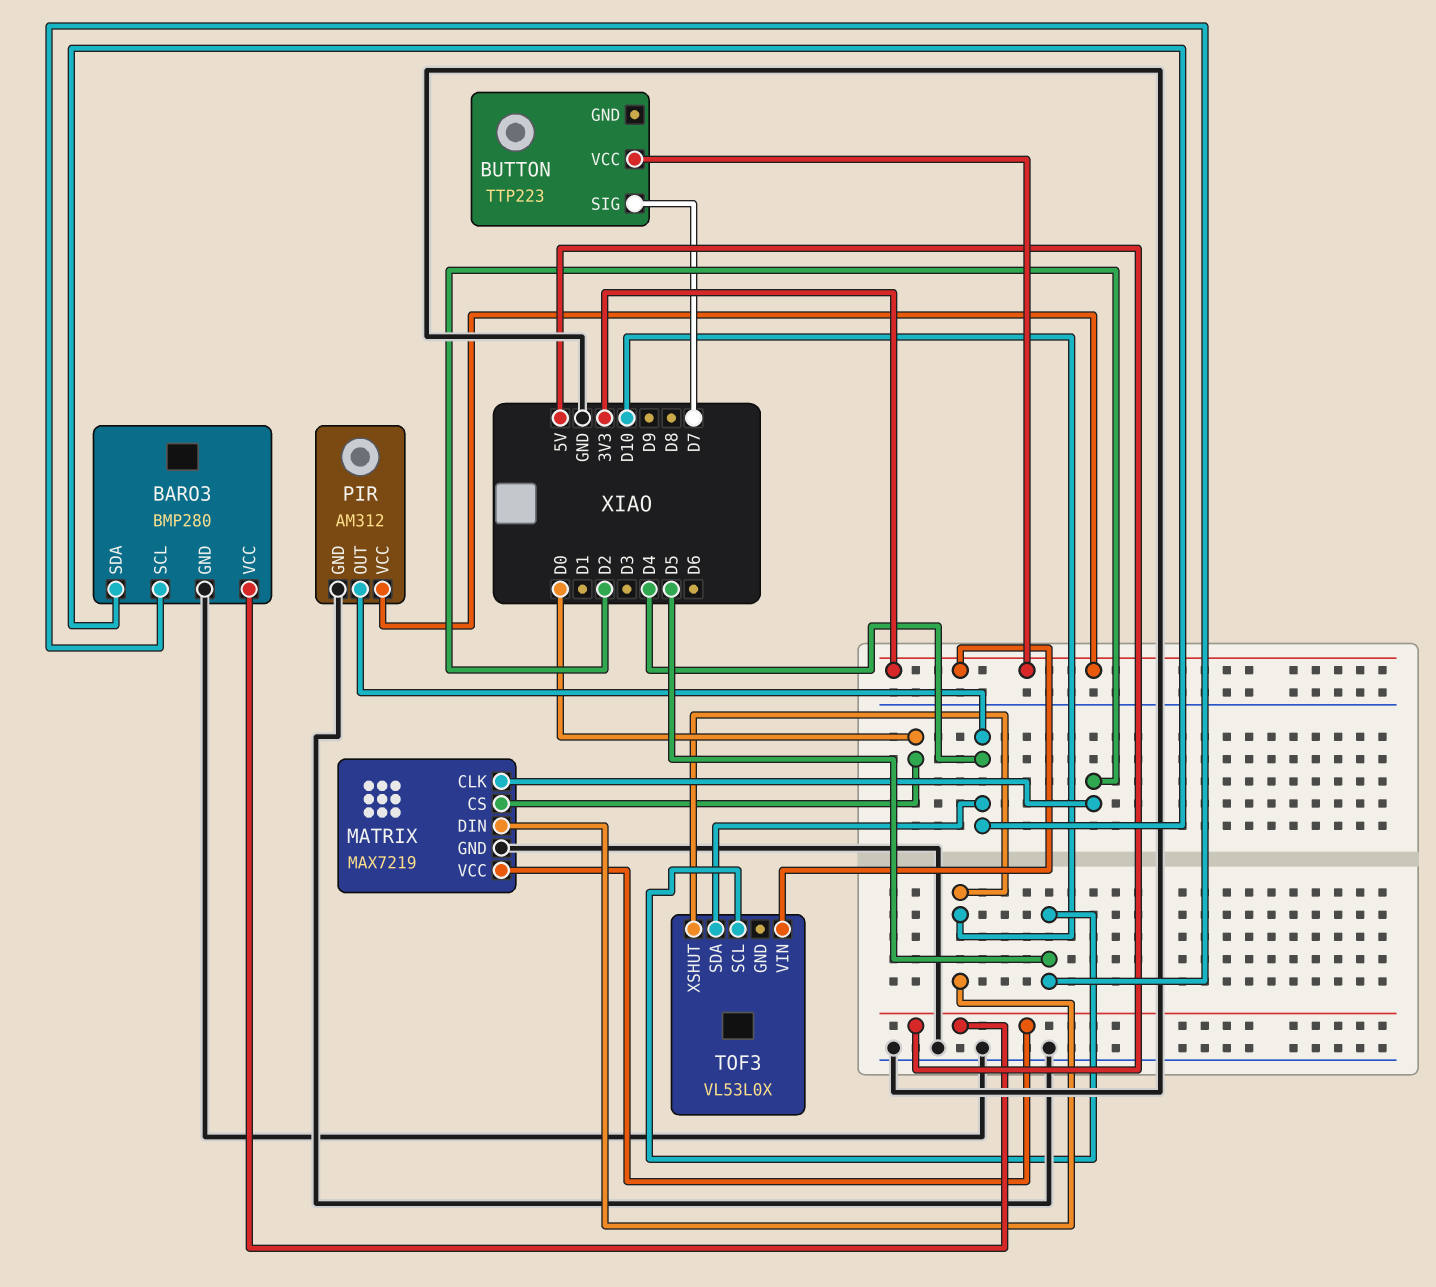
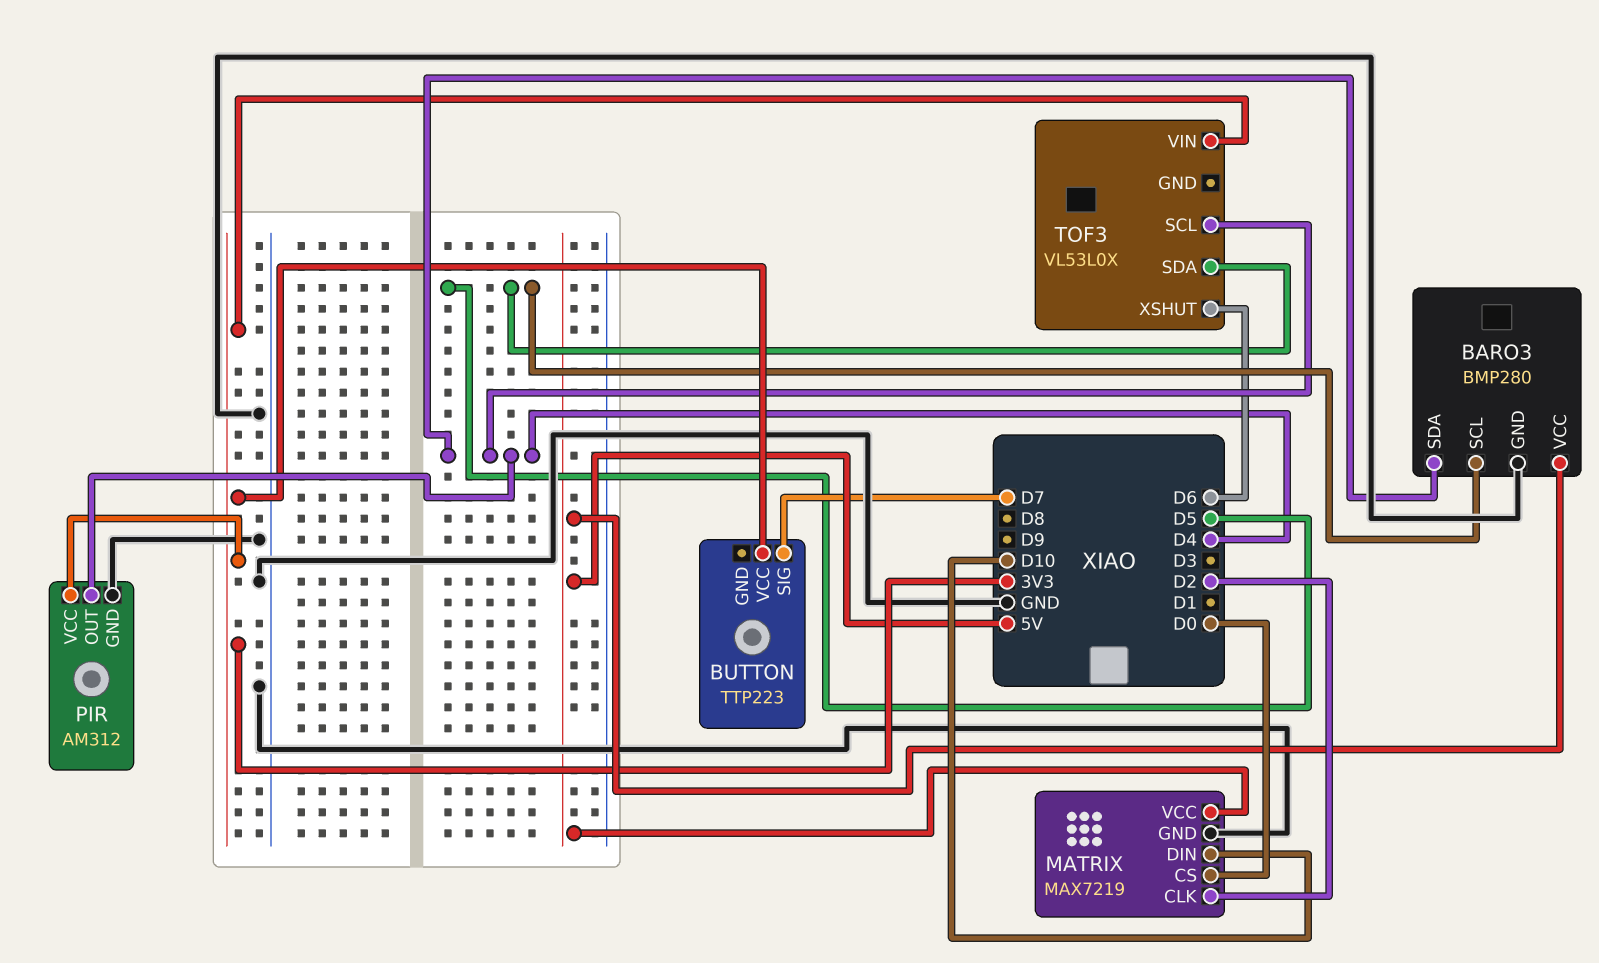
TOF3 pin SCL: D5 -> D4
TOF3 pin SDA: D4 -> D5
TOF3 pin XSHUT: D10 -> D6

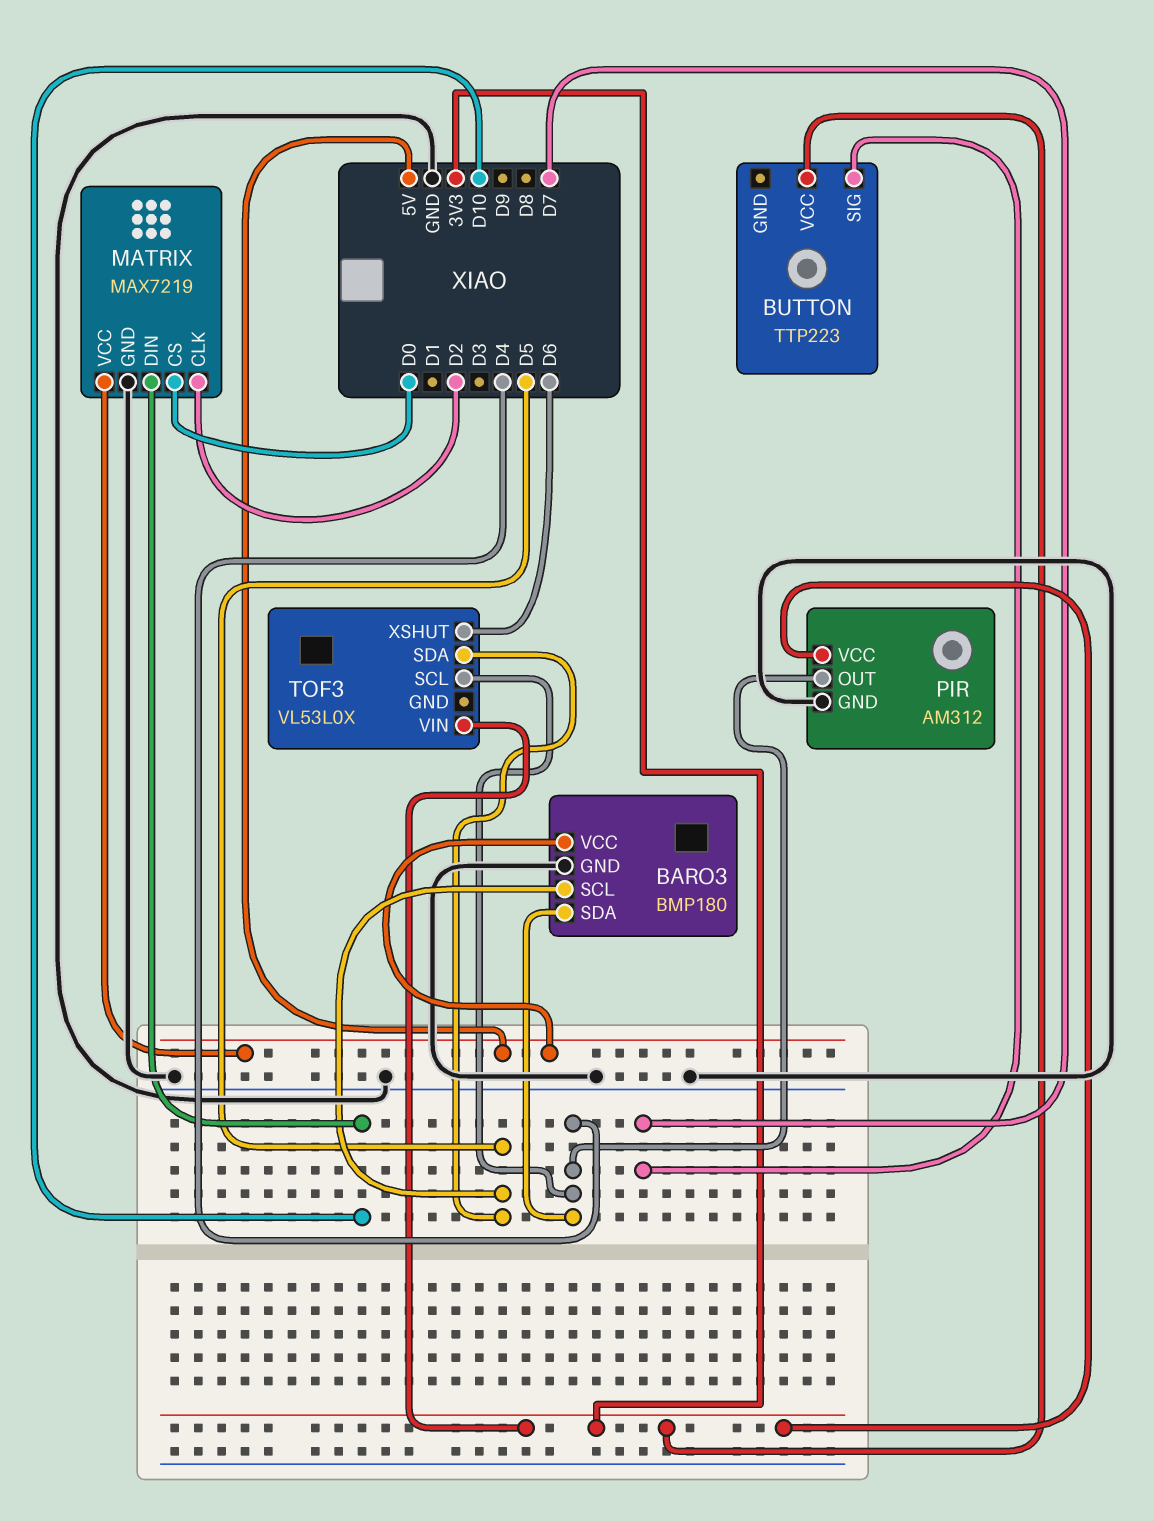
BARO3: BMP280 -> BMP180

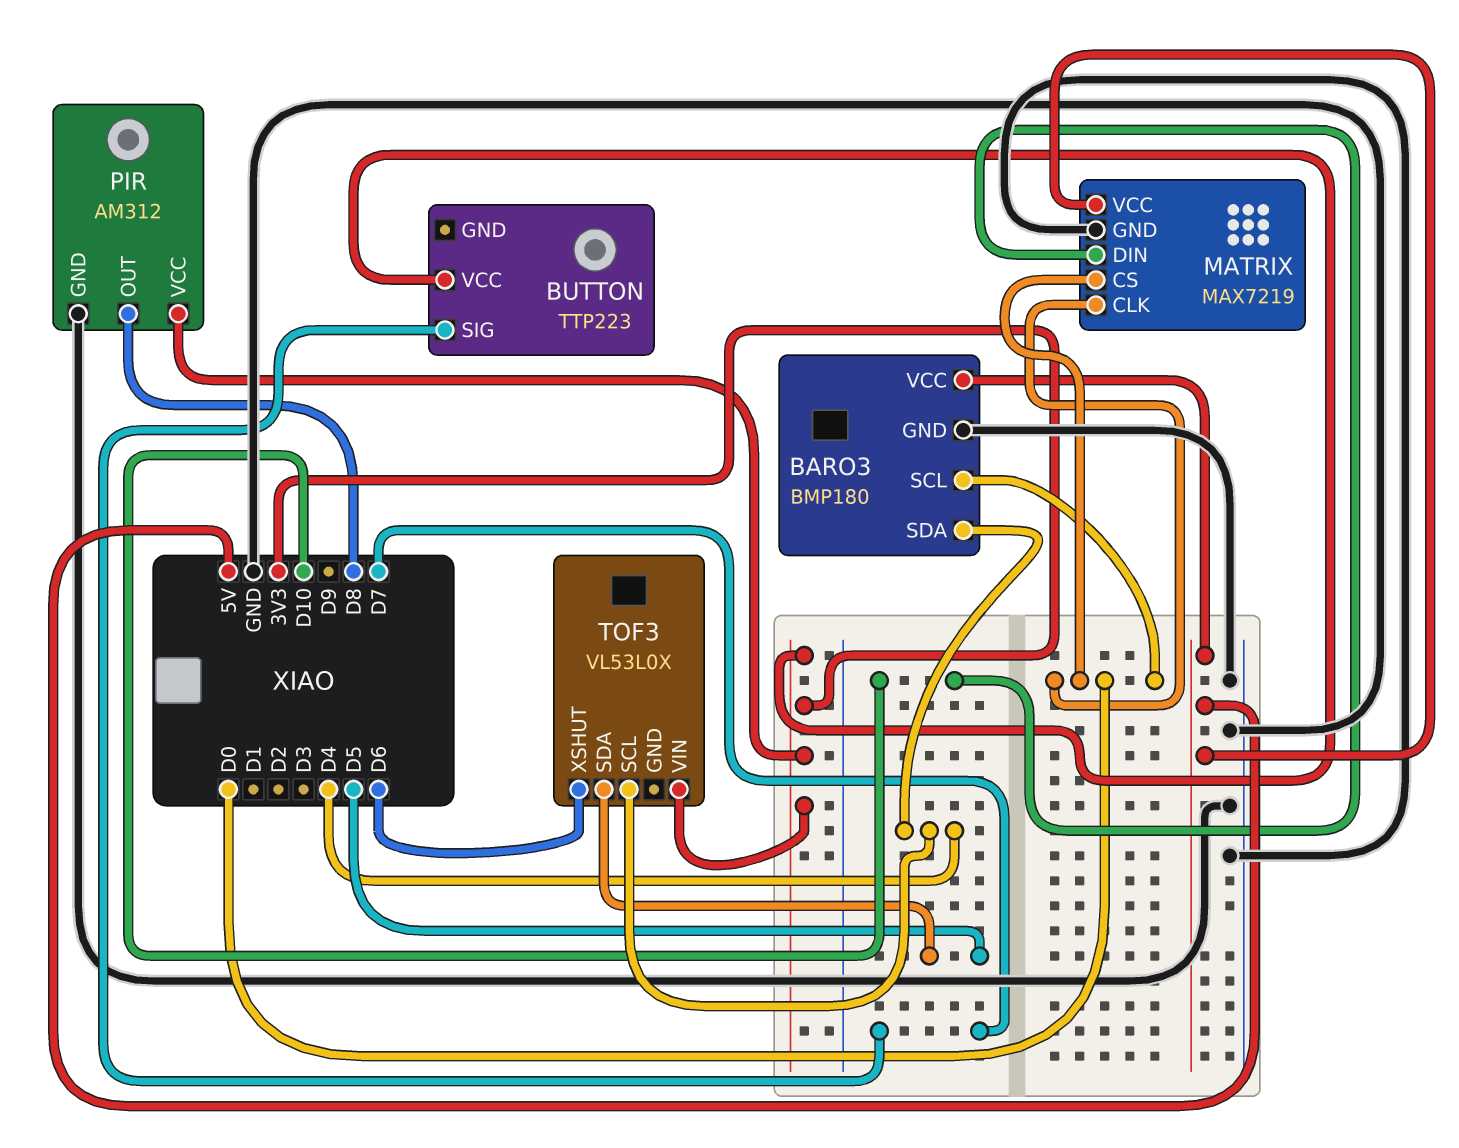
BARO3 pin SCL: D5 -> D0
MATRIX pin CLK: D2 -> D0
PIR pin OUT: D4 -> D8

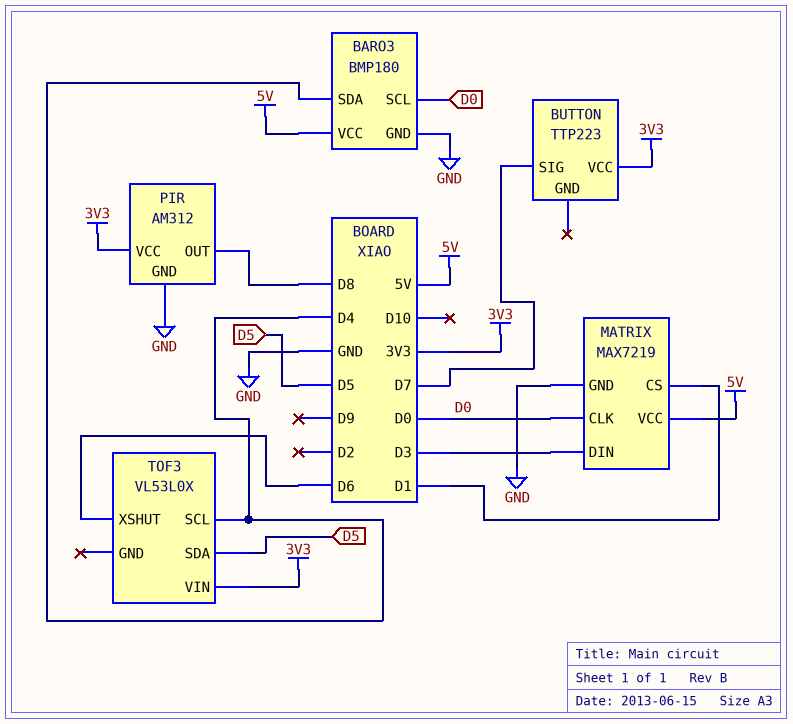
MATRIX pin CS: D0 -> D1
MATRIX pin DIN: D10 -> D3

